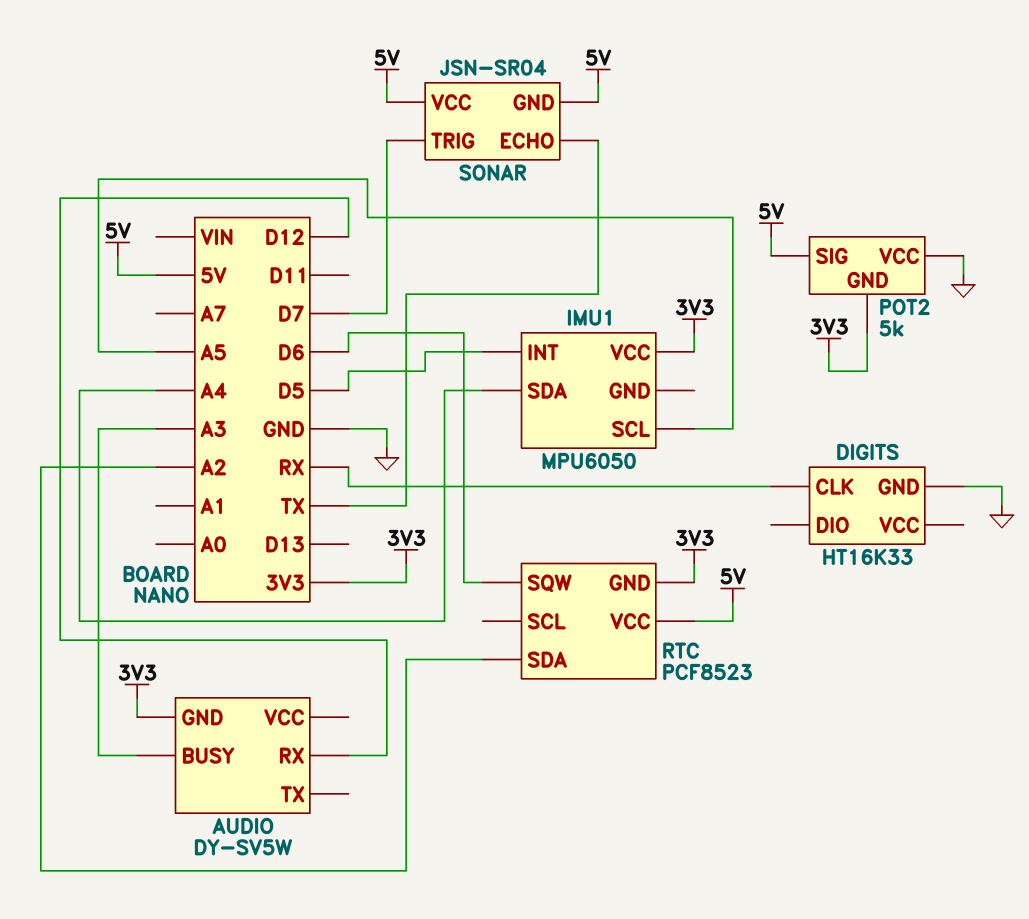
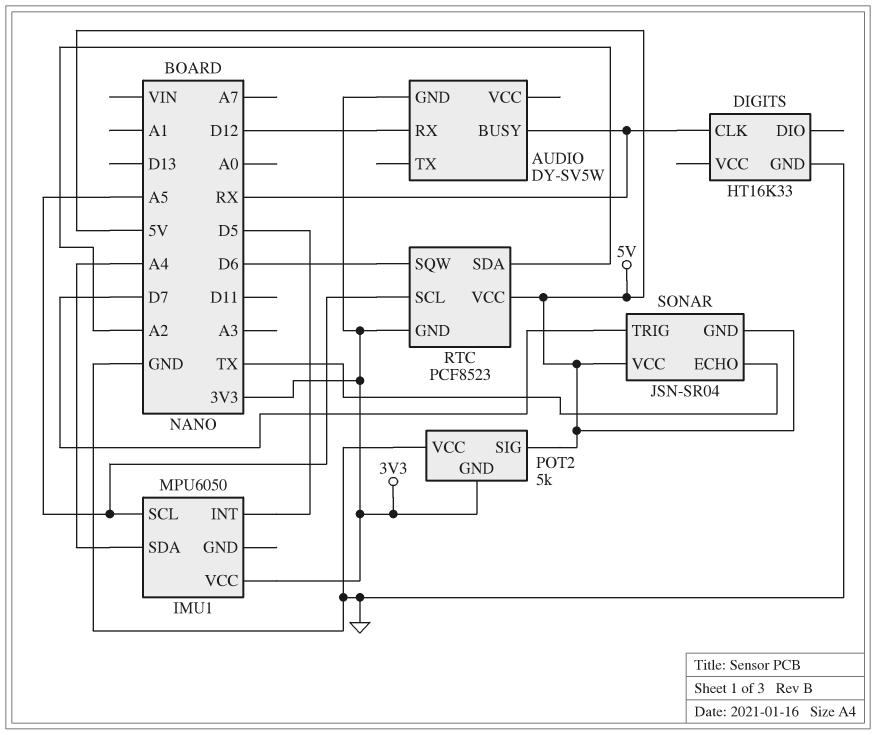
AUDIO pin BUSY: A3 -> RX
RTC pin SCL: none -> A5

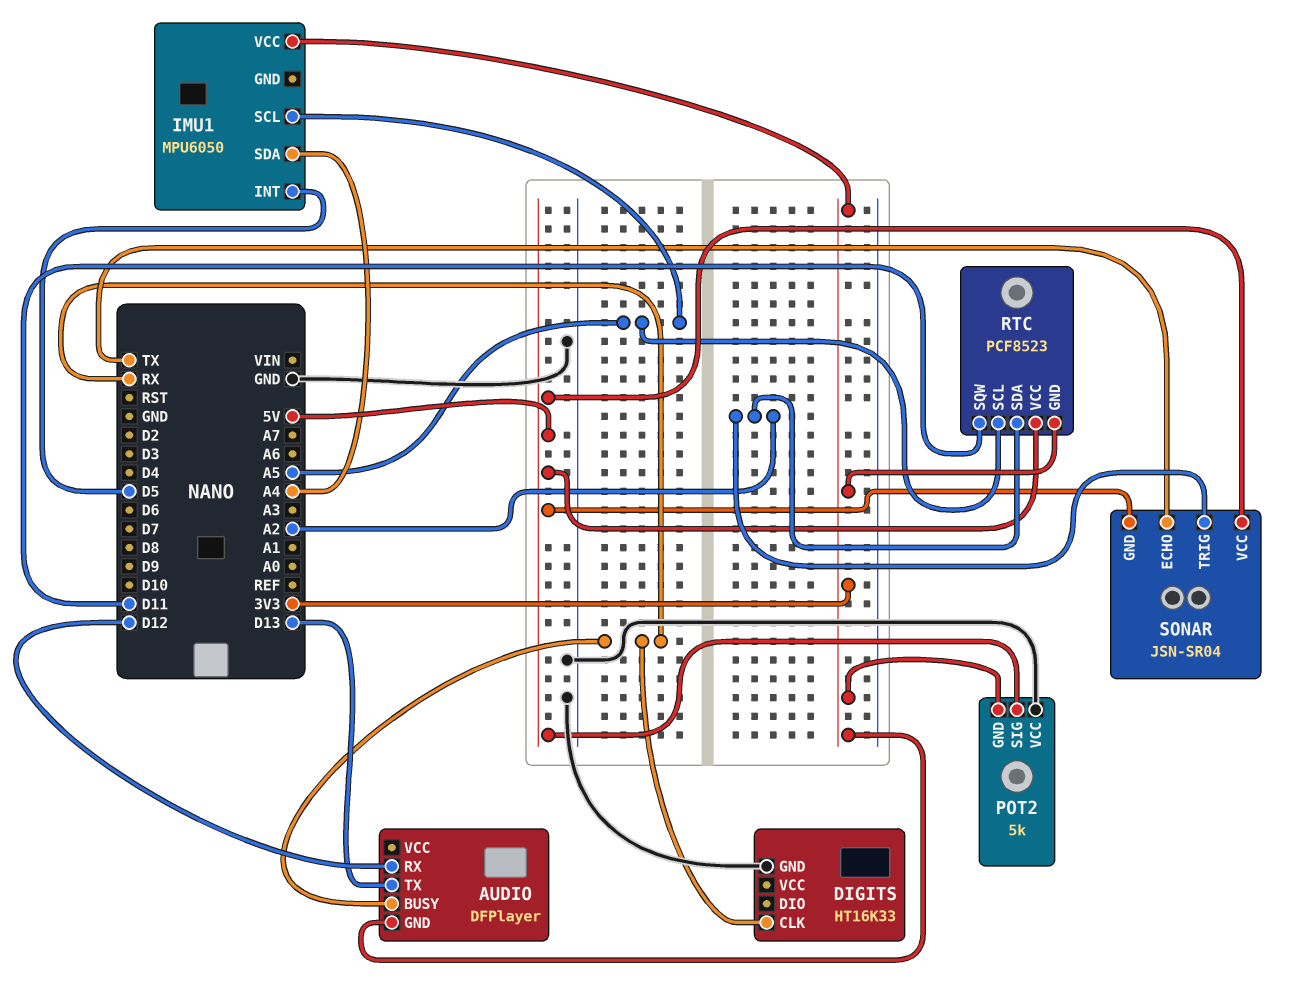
AUDIO: DY-SV5W -> DFPlayer
AUDIO pin TX: none -> D13
RTC pin SQW: D6 -> D11
SONAR pin TRIG: D7 -> A2

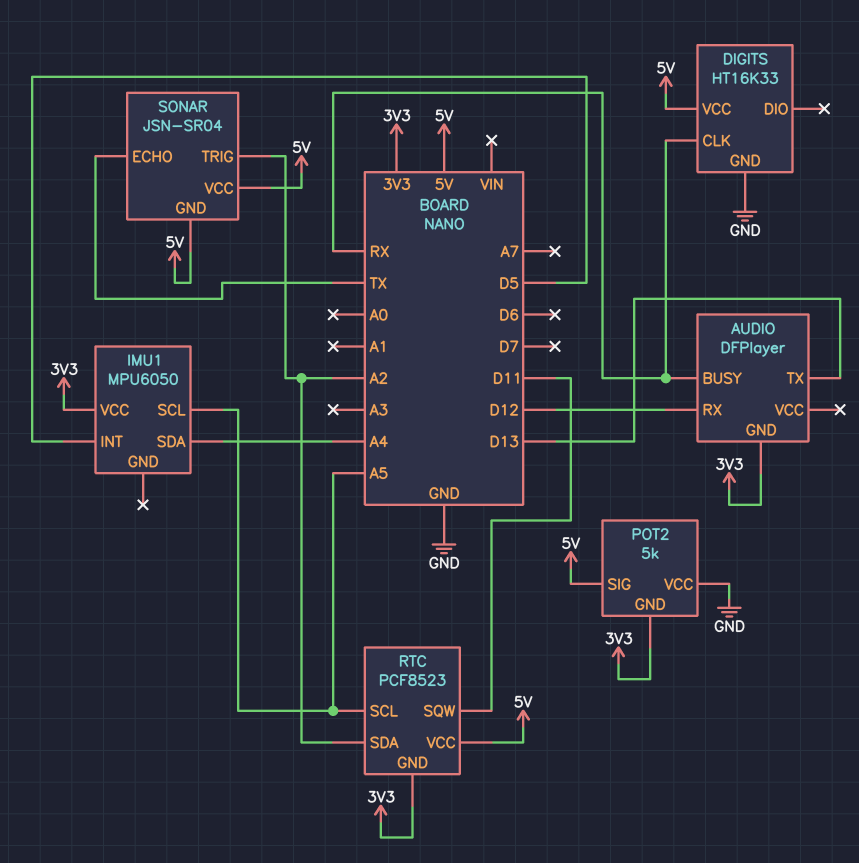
DIGITS pin VCC: none -> 5V

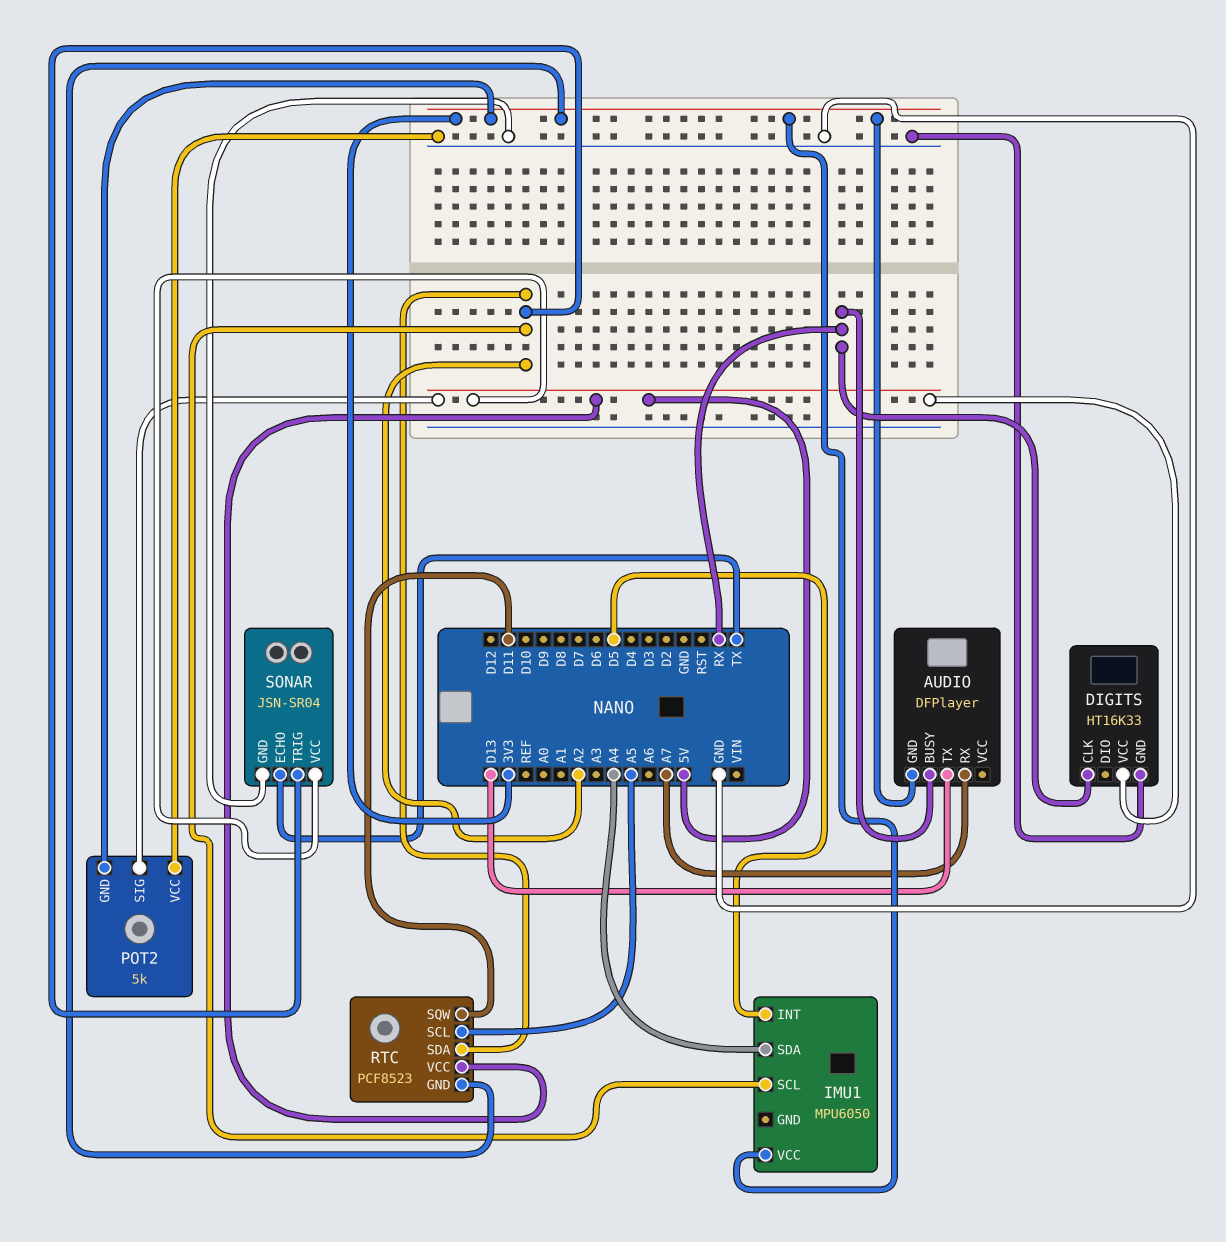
AUDIO pin RX: D12 -> A7
IMU1 pin SCL: A5 -> A2
SONAR pin GND: 5V -> GND

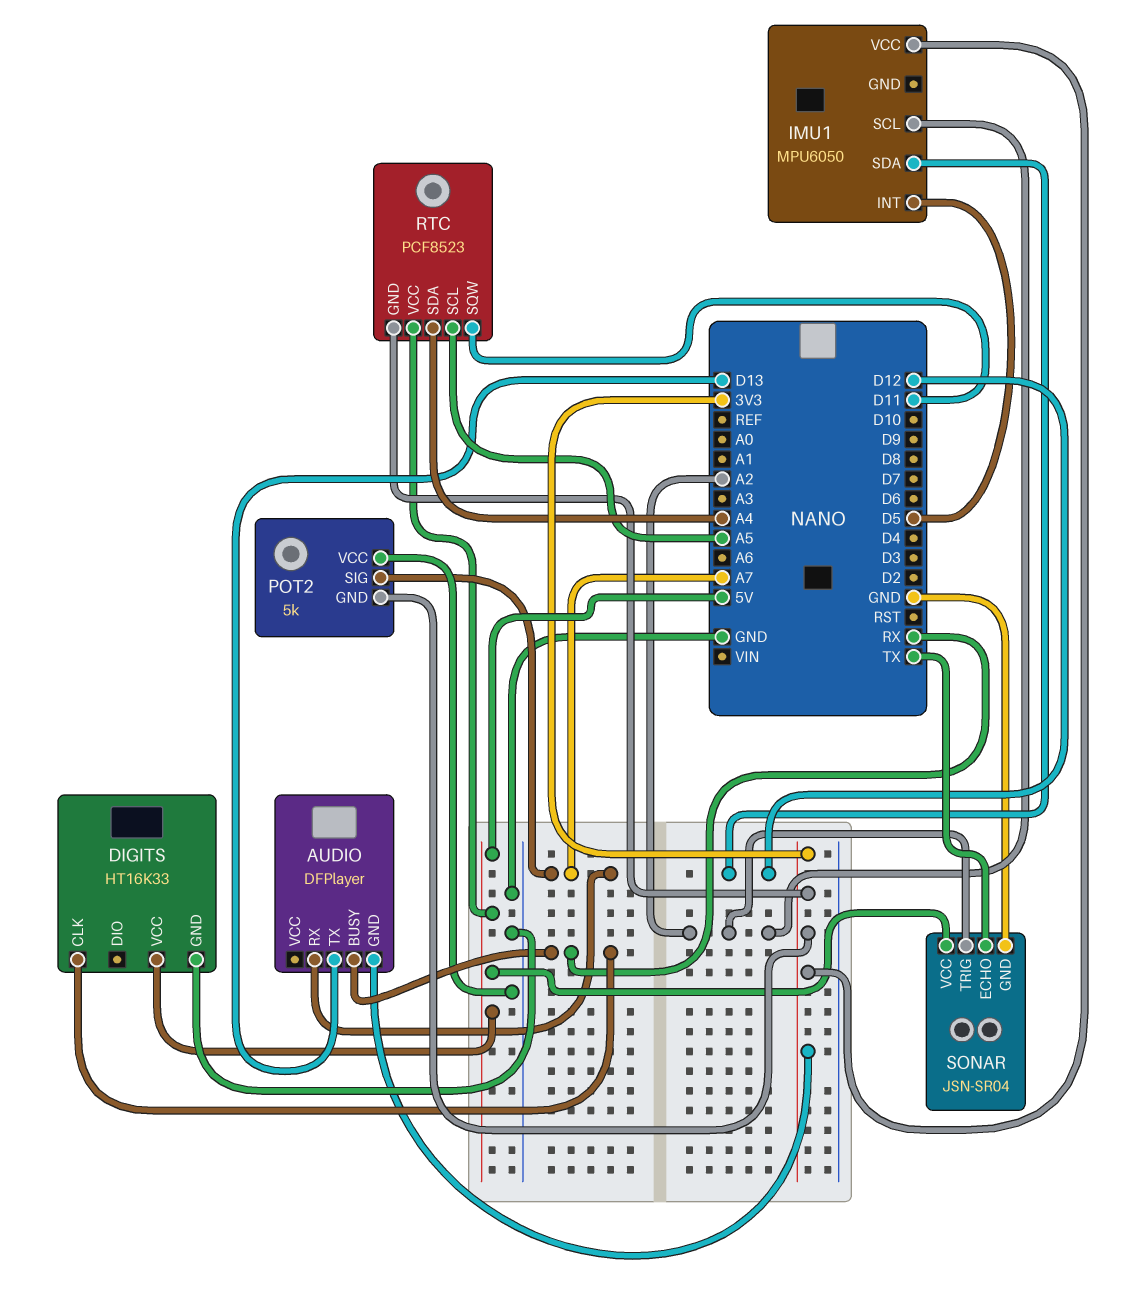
IMU1 pin SDA: A4 -> D12
POT2 pin SIG: 5V -> A7
RTC pin SDA: A2 -> A4

